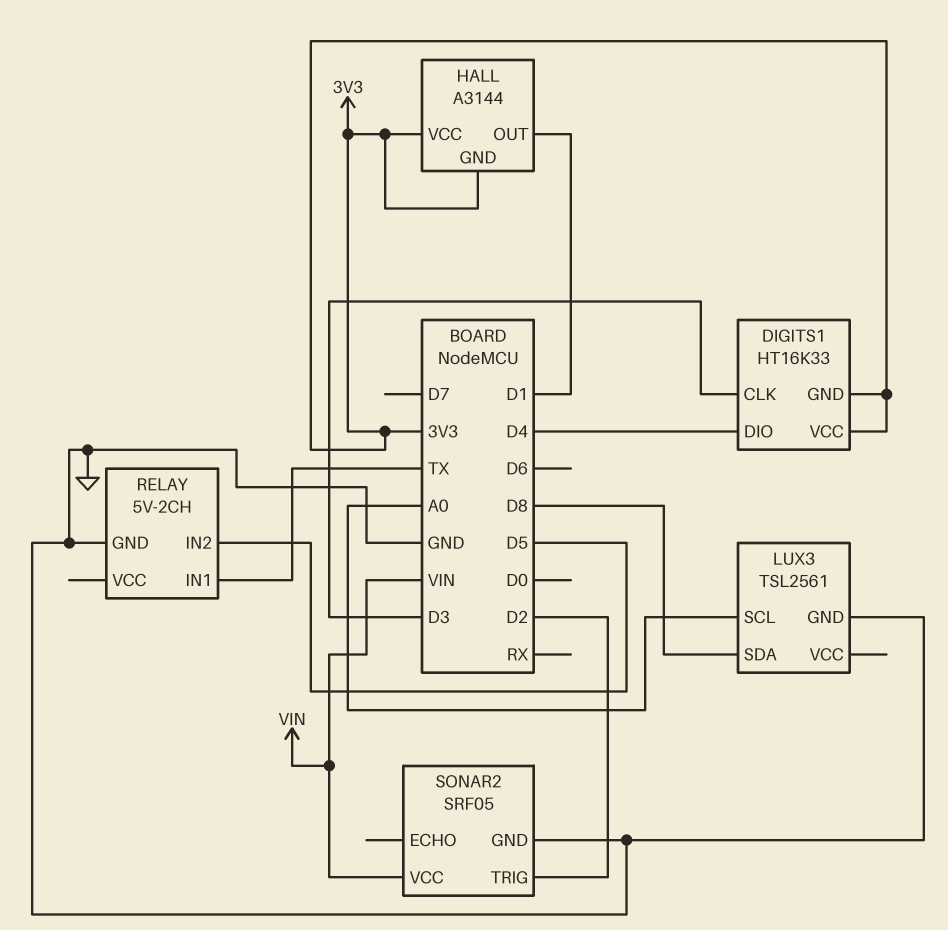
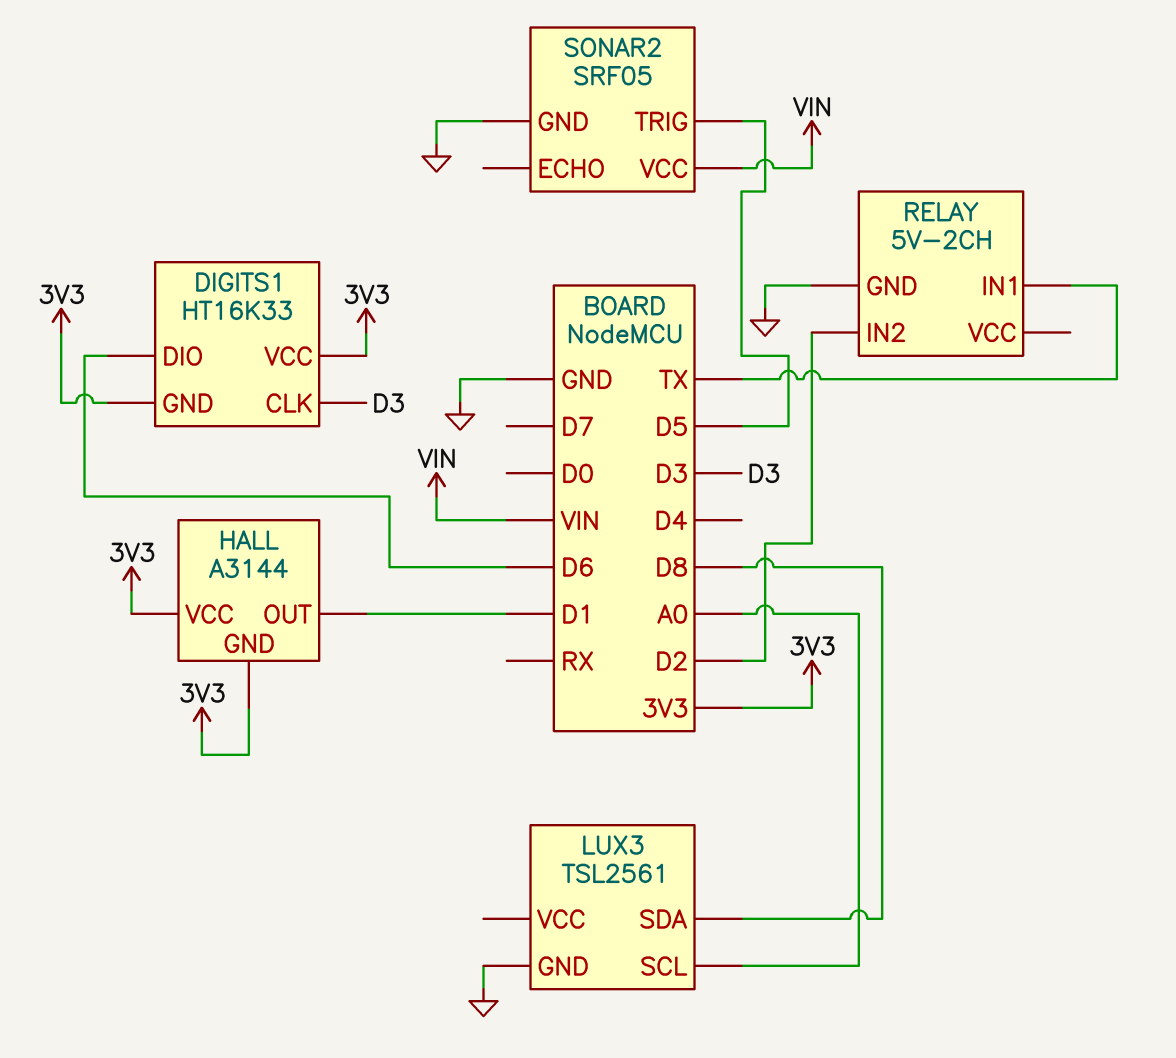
DIGITS1 pin DIO: D4 -> D6
RELAY pin IN2: D5 -> D2
SONAR2 pin TRIG: D2 -> D5

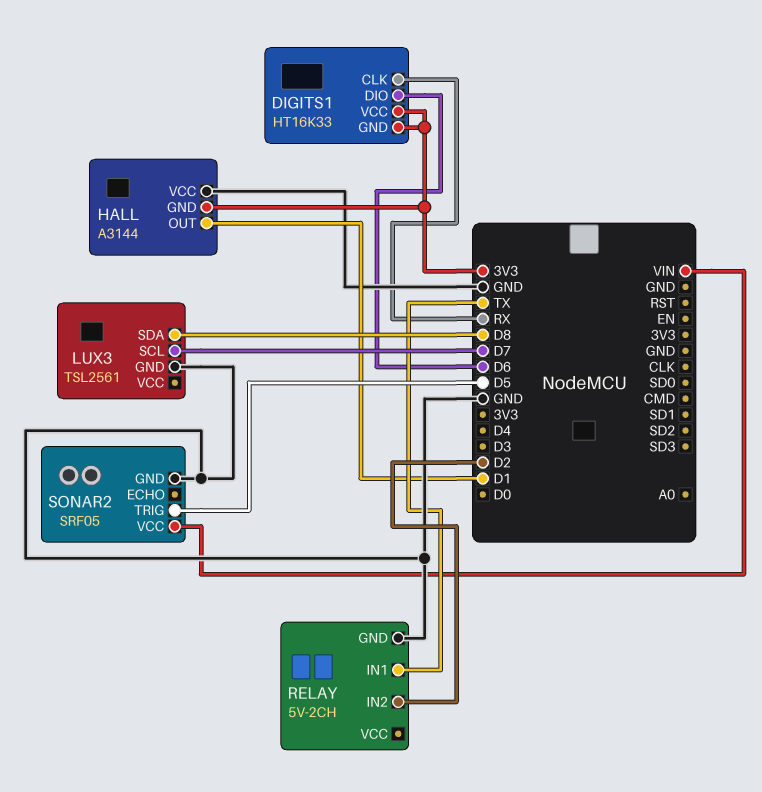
DIGITS1 pin CLK: D3 -> RX
HALL pin VCC: 3V3 -> GND
LUX3 pin SCL: A0 -> D7

